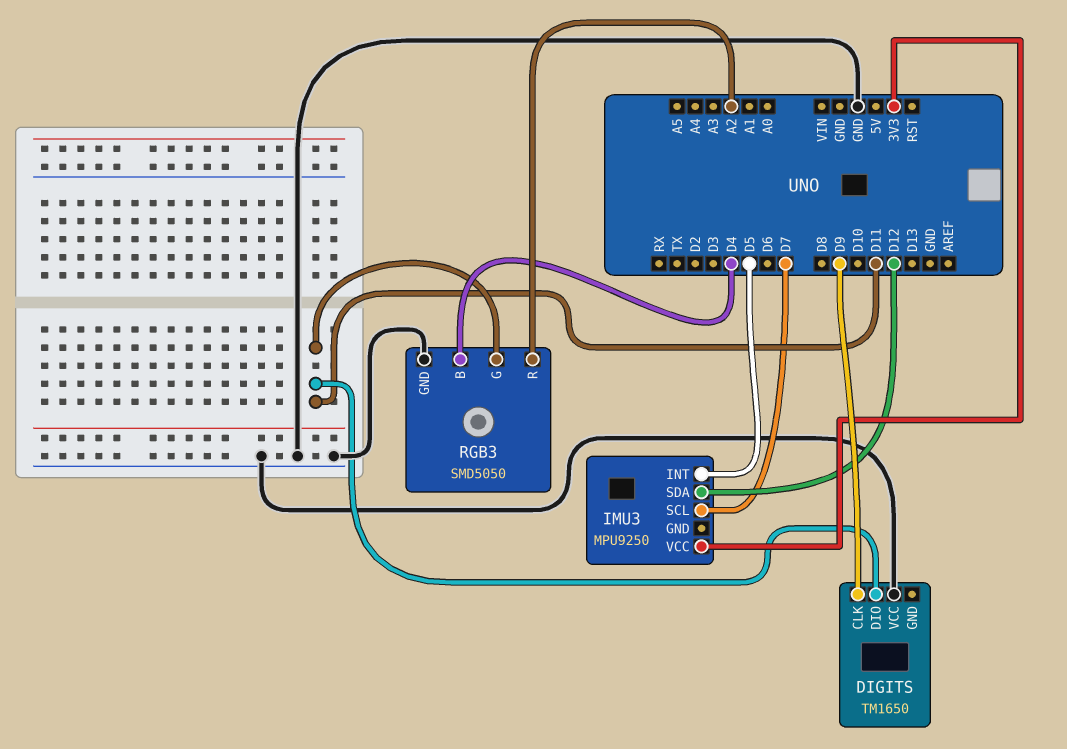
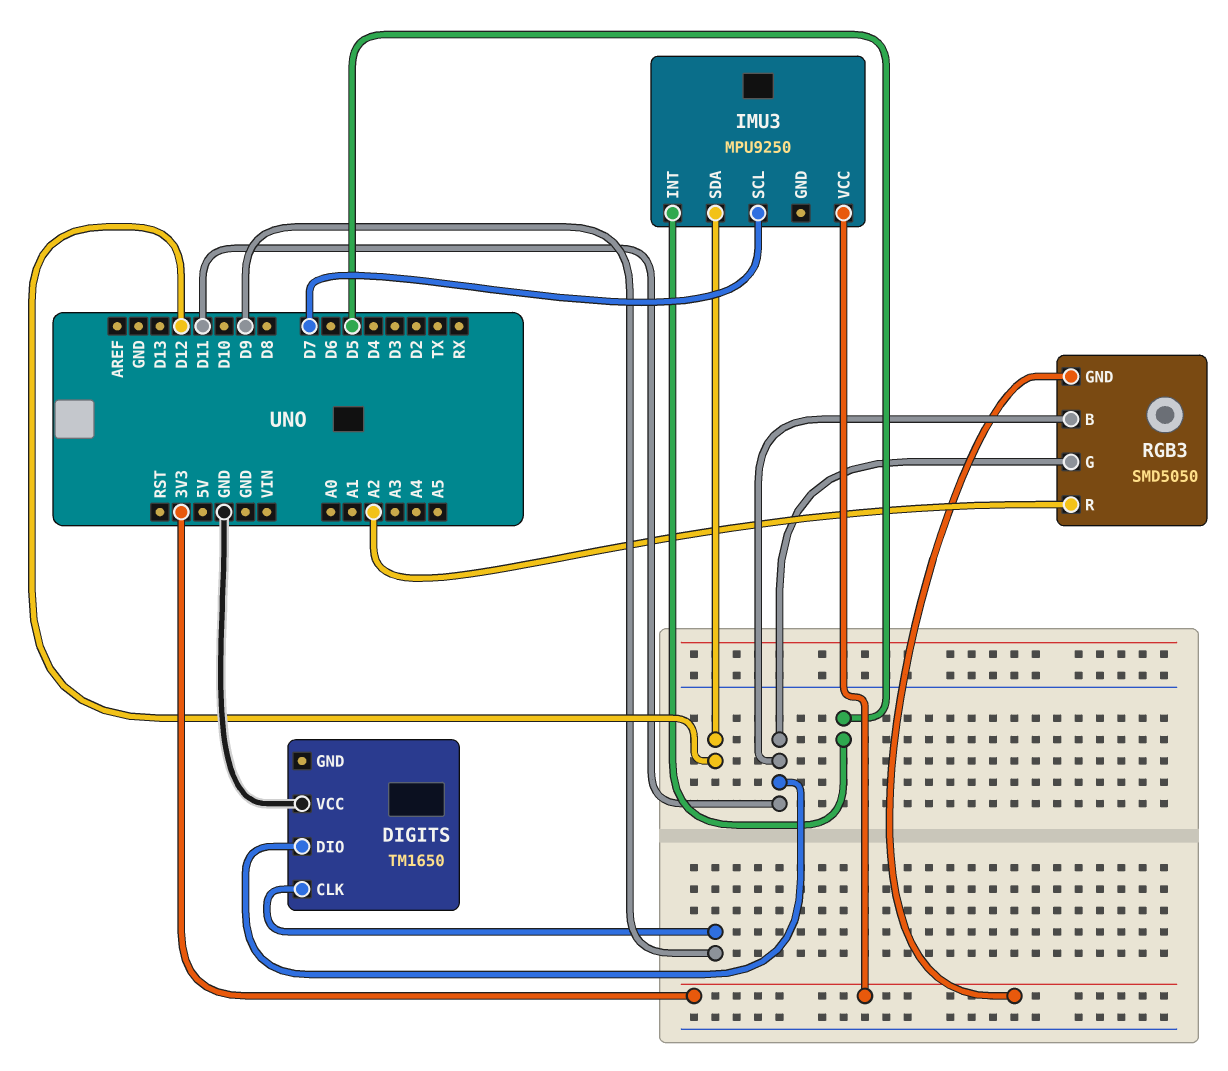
RGB3 pin B: D4 -> D11
RGB3 pin GND: GND -> 3V3

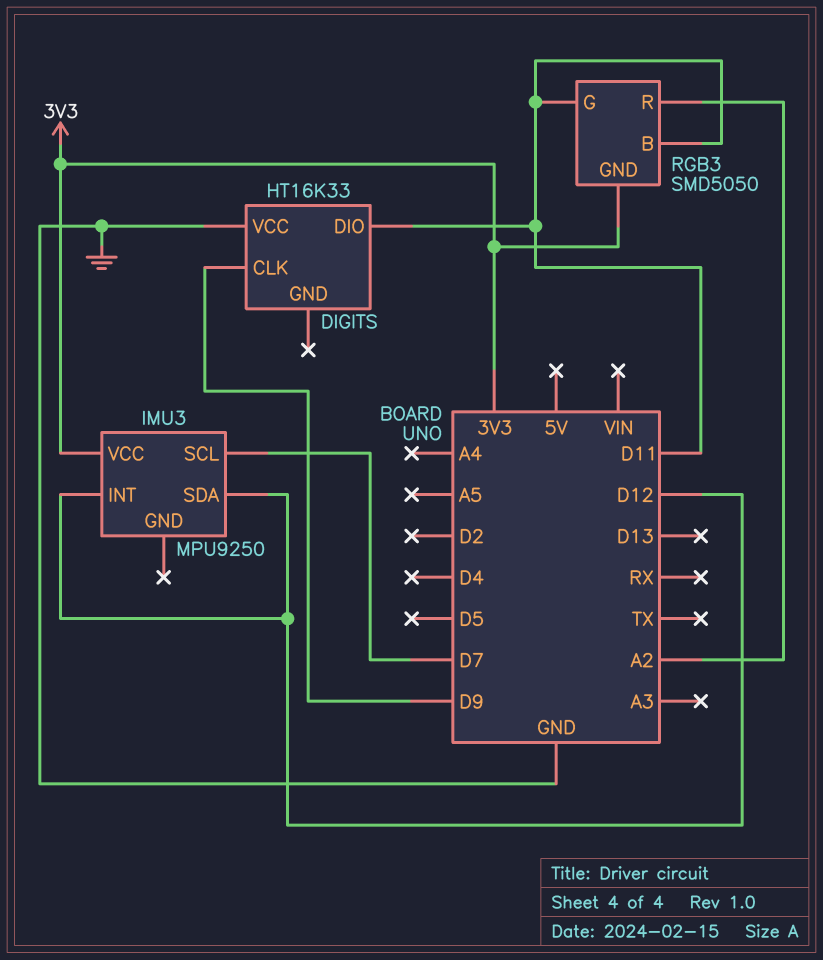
DIGITS: TM1650 -> HT16K33
IMU3 pin INT: D5 -> D12

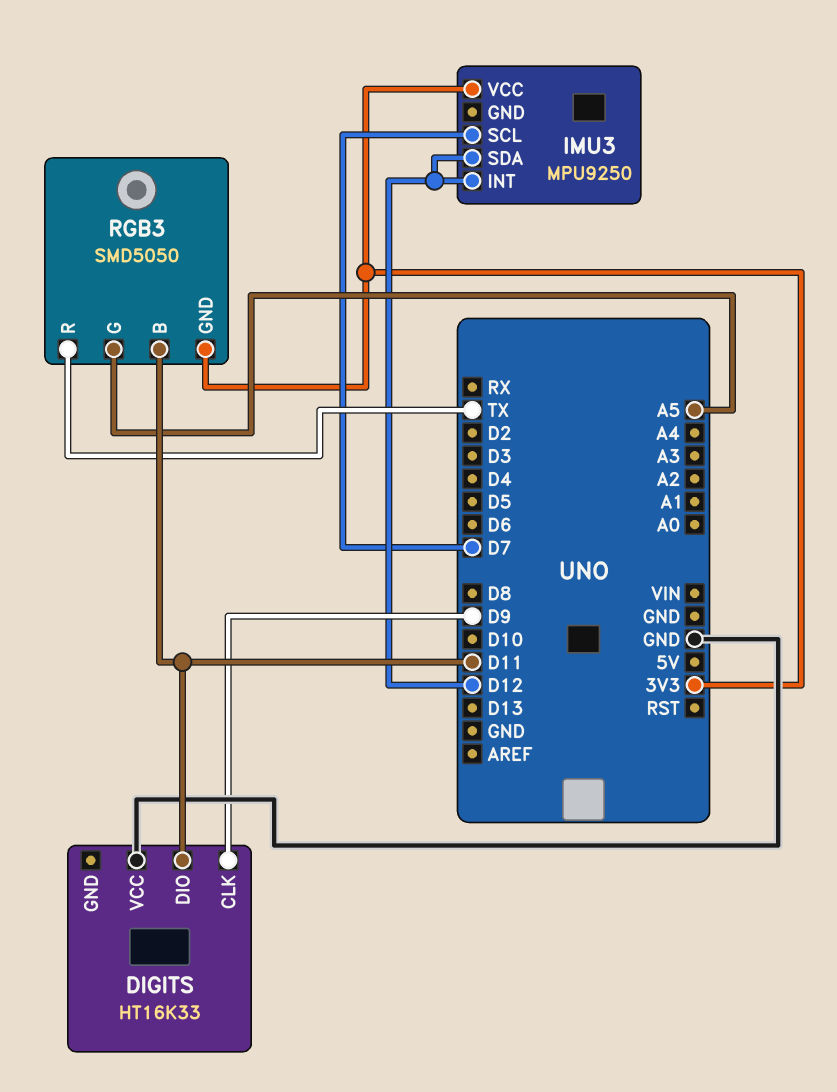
RGB3 pin G: D11 -> A5
RGB3 pin R: A2 -> TX

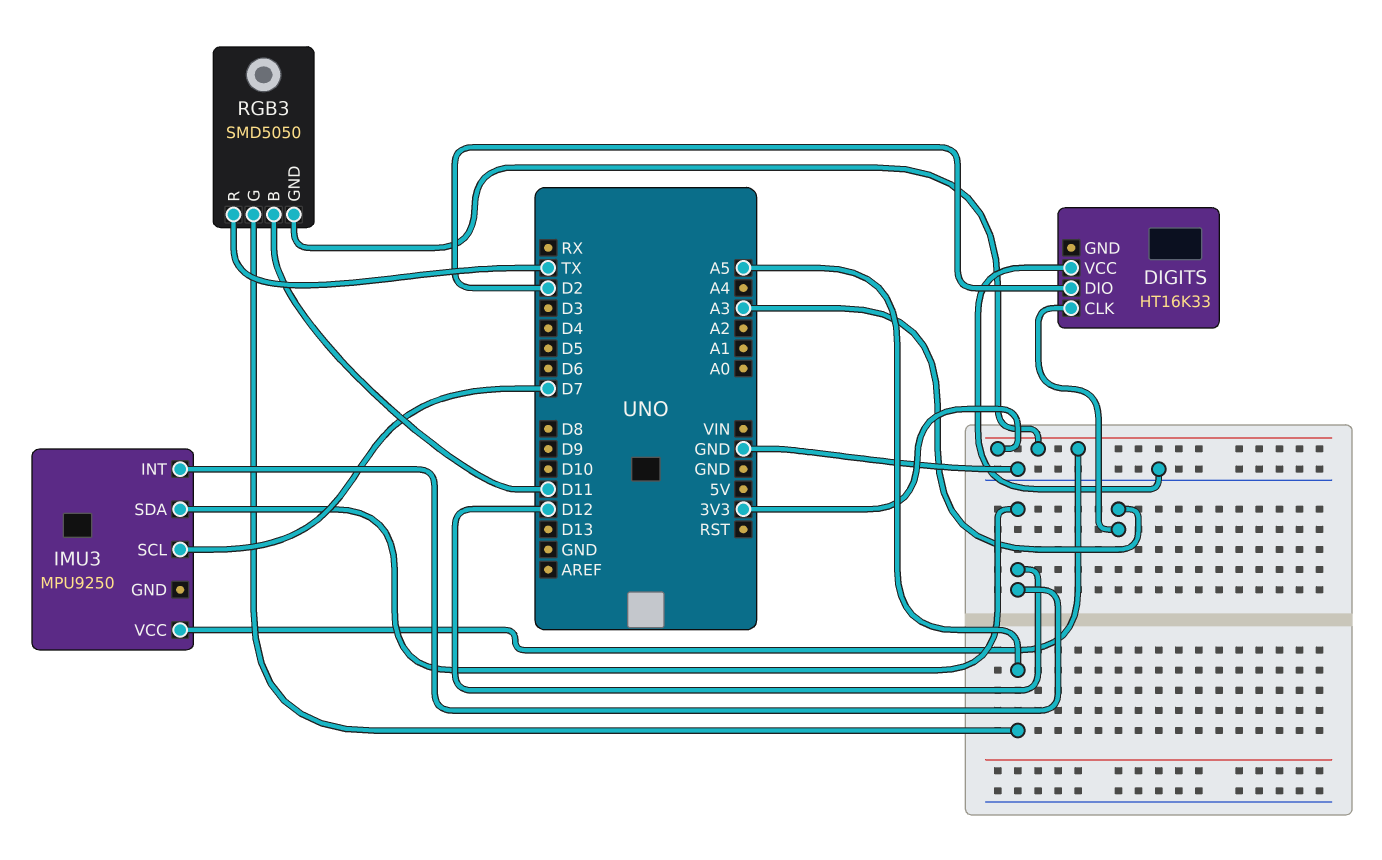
DIGITS pin CLK: D9 -> A3
DIGITS pin DIO: D11 -> D2

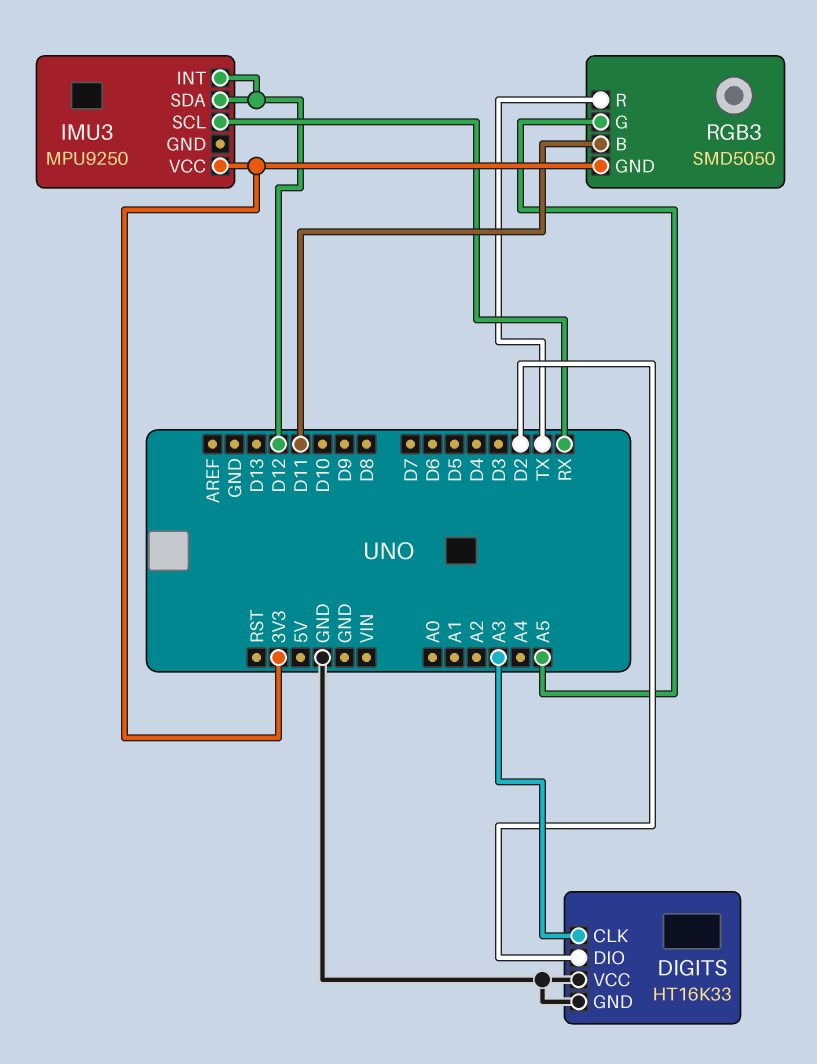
DIGITS pin GND: none -> GND
IMU3 pin SCL: D7 -> RX

